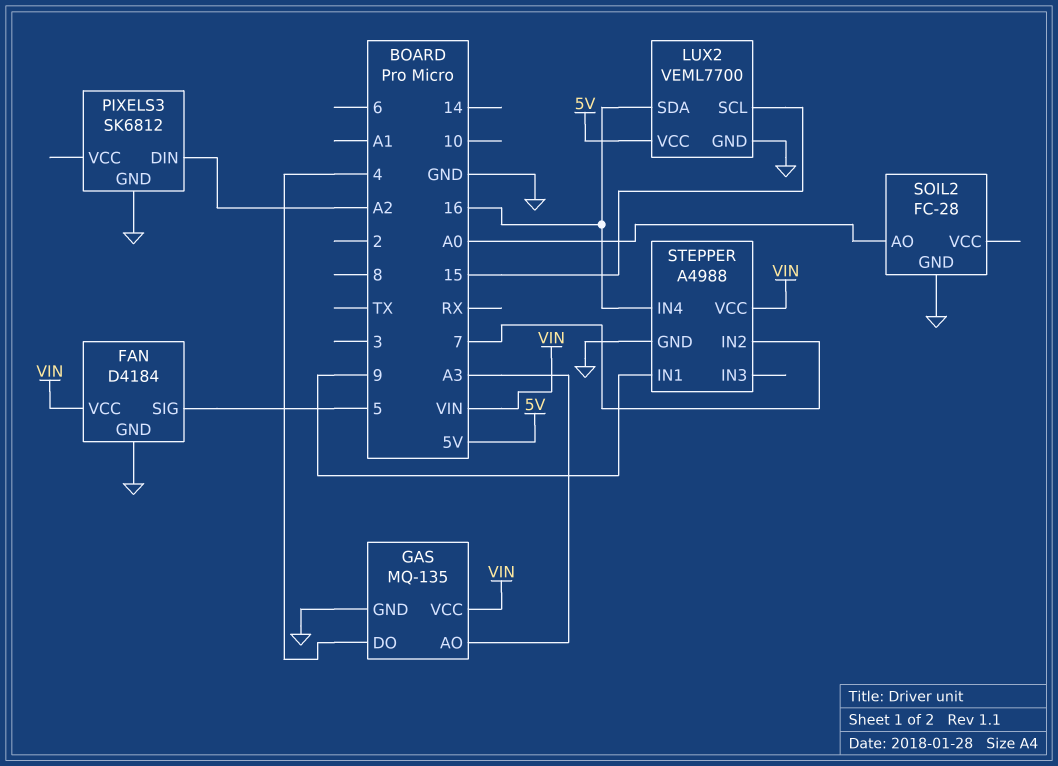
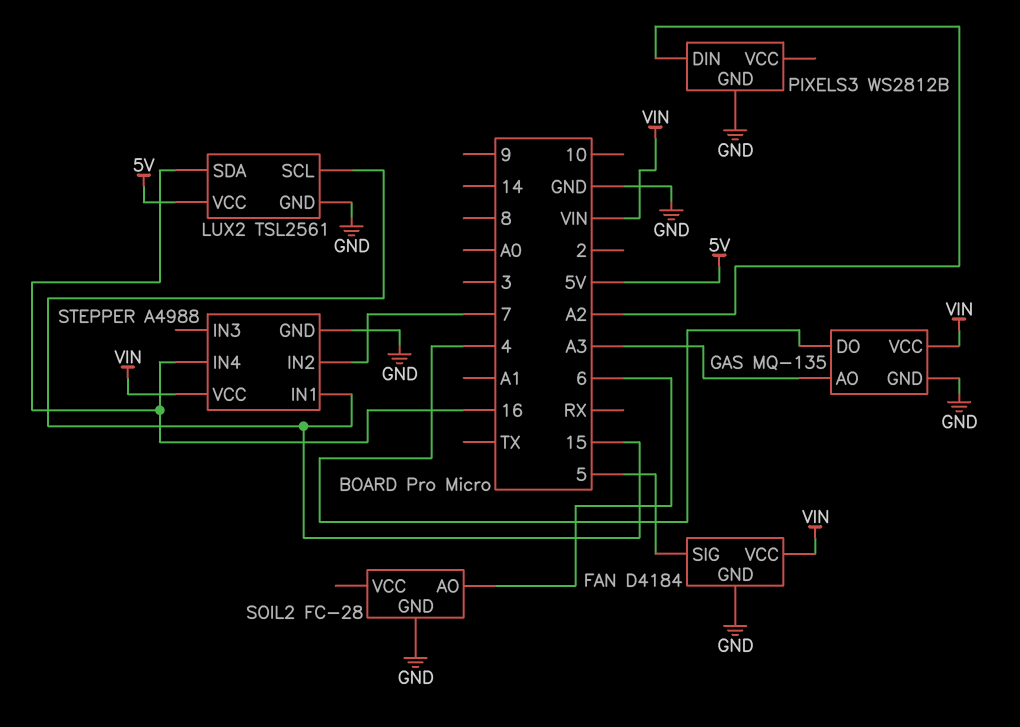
LUX2: VEML7700 -> TSL2561
PIXELS3: SK6812 -> WS2812B
SOIL2 pin AO: A0 -> 6
STEPPER pin IN1: 9 -> 15

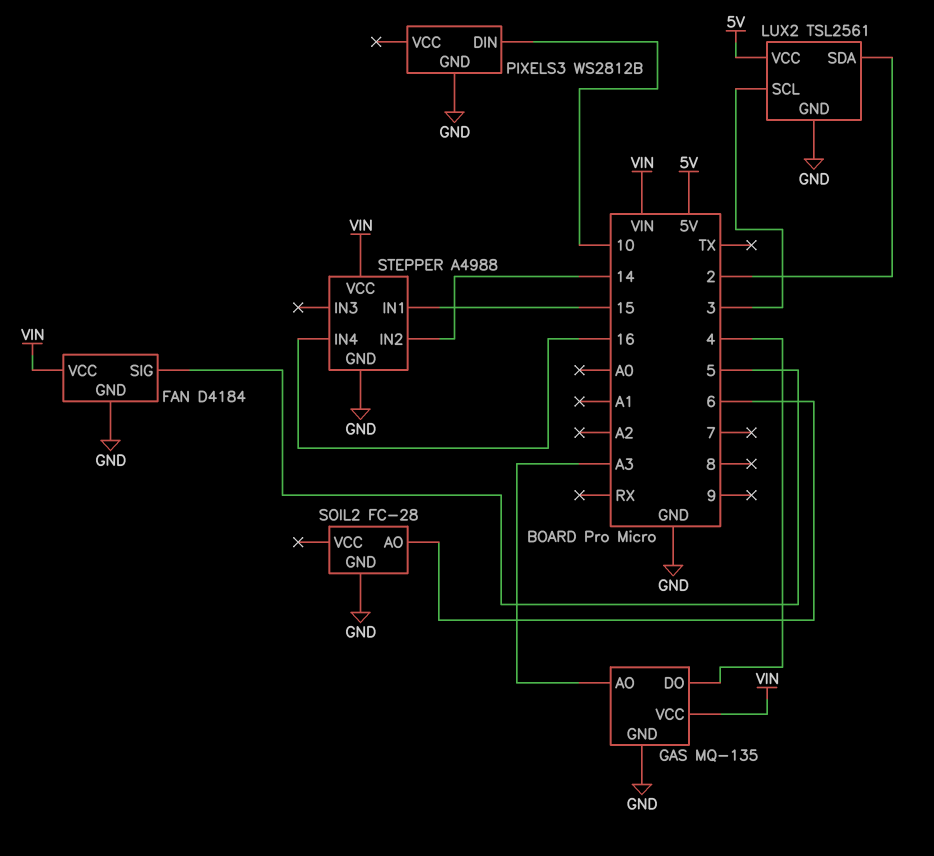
LUX2 pin SCL: 15 -> 3
LUX2 pin SDA: 16 -> 2
PIXELS3 pin DIN: A2 -> 10
STEPPER pin IN2: 7 -> 14

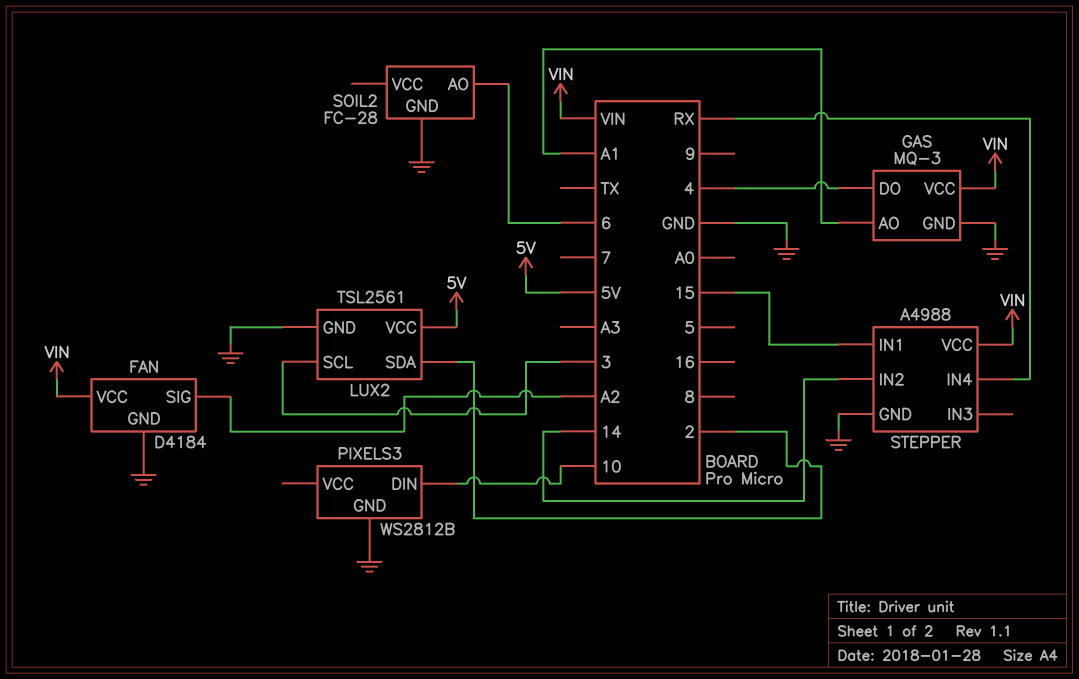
FAN pin SIG: 5 -> A2
GAS: MQ-135 -> MQ-3
GAS pin AO: A3 -> A1
STEPPER pin IN4: 16 -> RX

